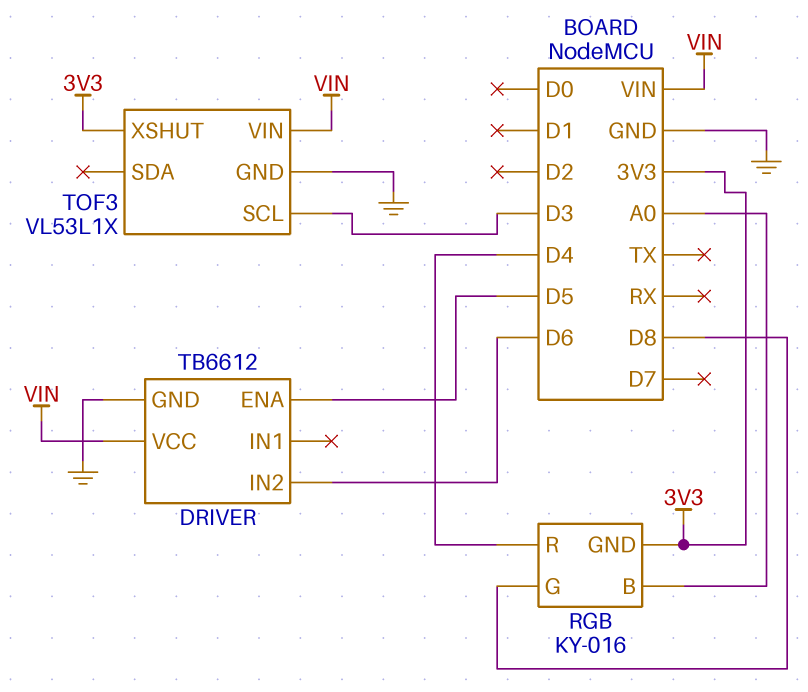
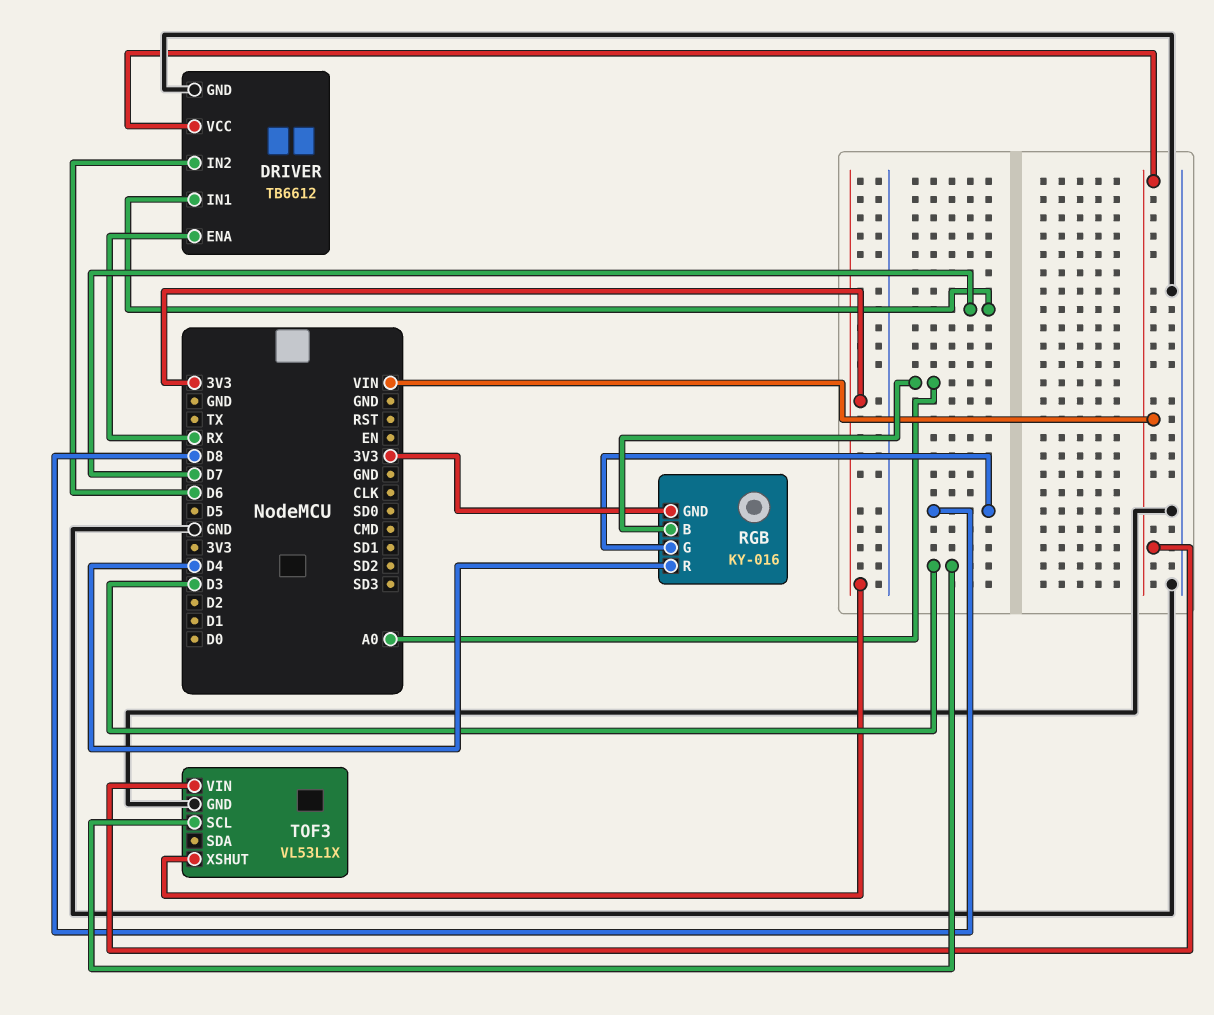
DRIVER pin ENA: D5 -> RX
DRIVER pin IN1: none -> D7

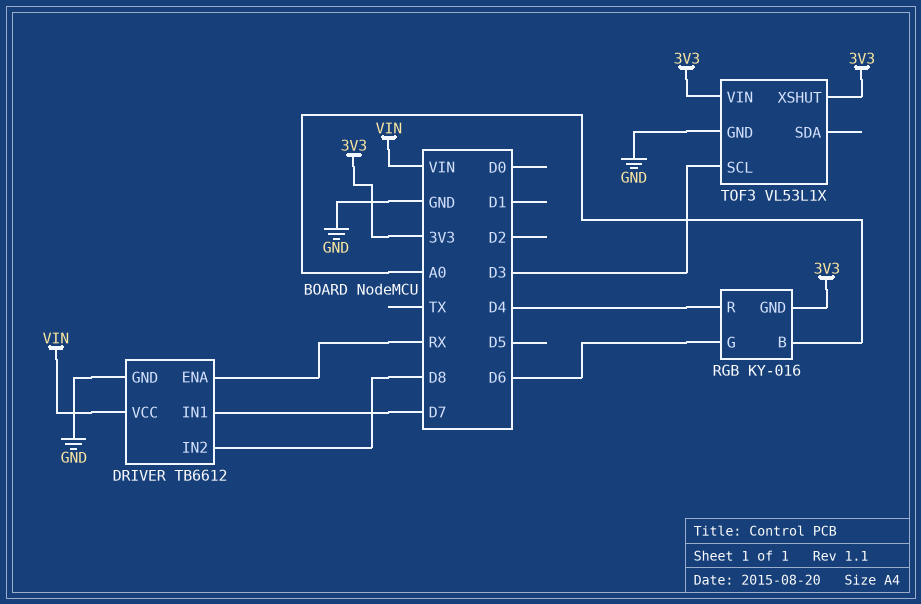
DRIVER pin IN2: D6 -> D8
RGB pin G: D8 -> D6
TOF3 pin VIN: VIN -> 3V3

